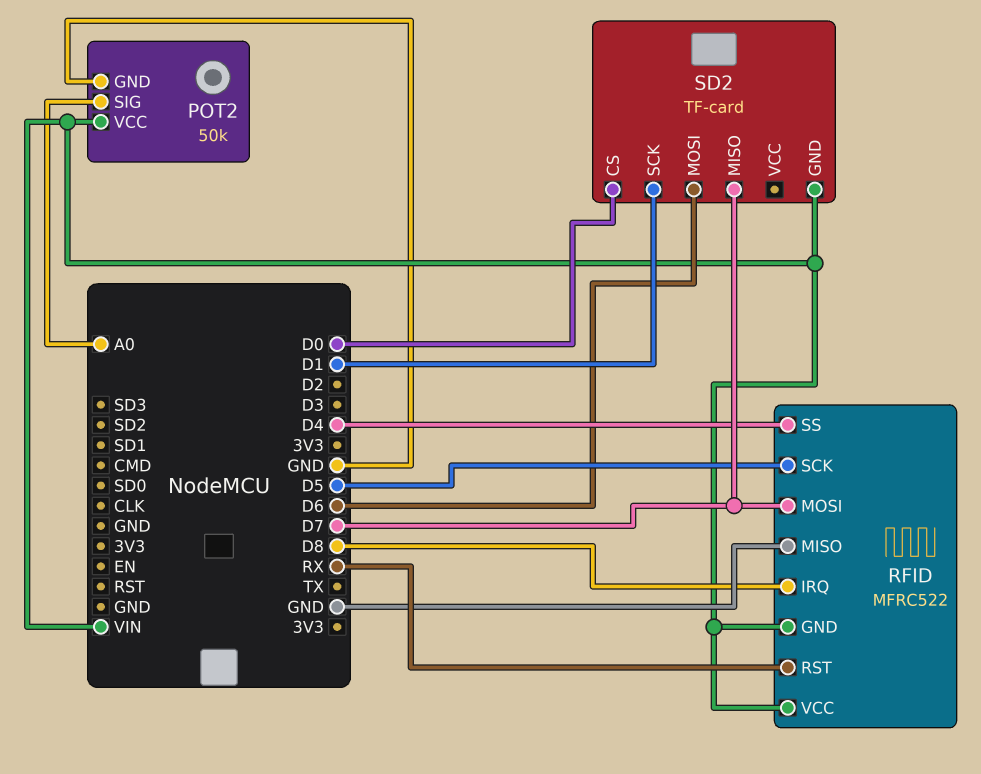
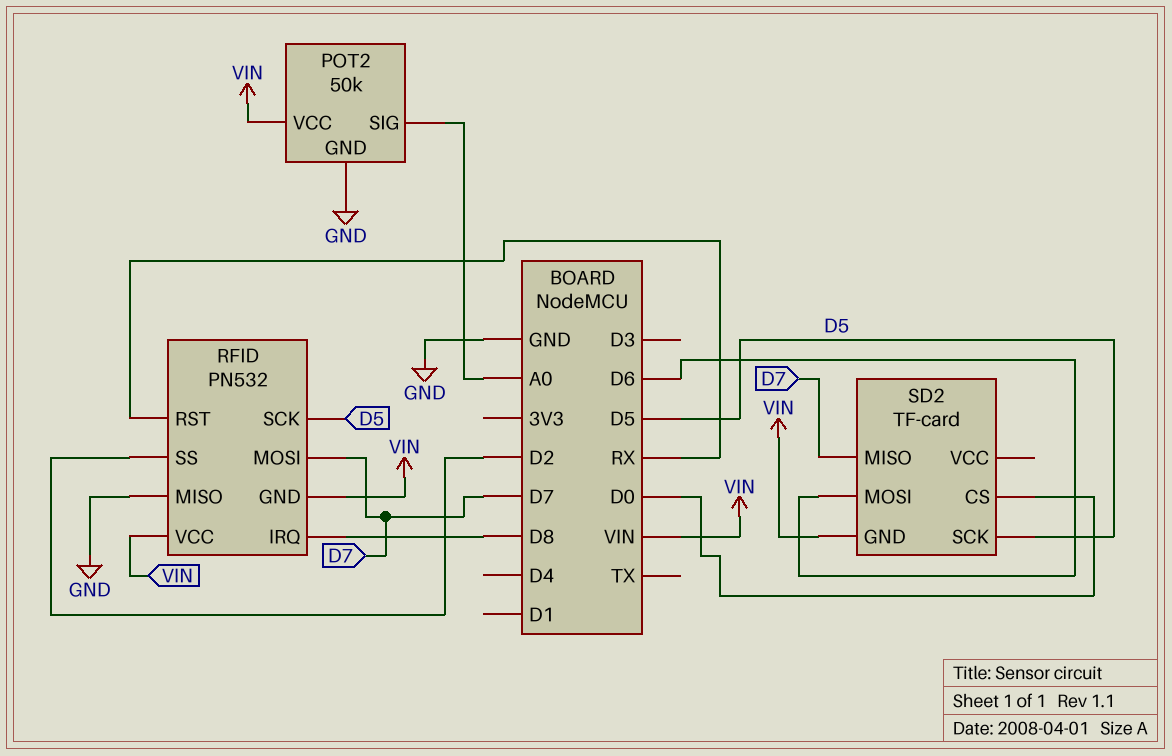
RFID: MFRC522 -> PN532
RFID pin SS: D4 -> D2
SD2 pin SCK: D1 -> D5

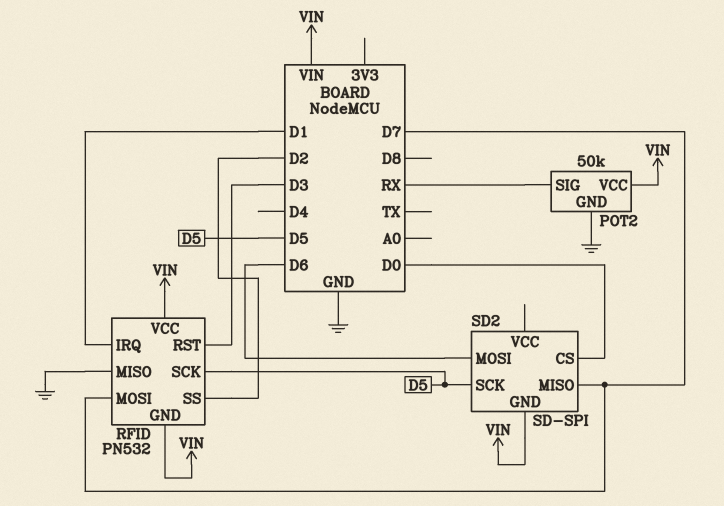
POT2 pin SIG: A0 -> RX
RFID pin IRQ: D8 -> D1
RFID pin RST: RX -> D3
SD2: TF-card -> SD-SPI

